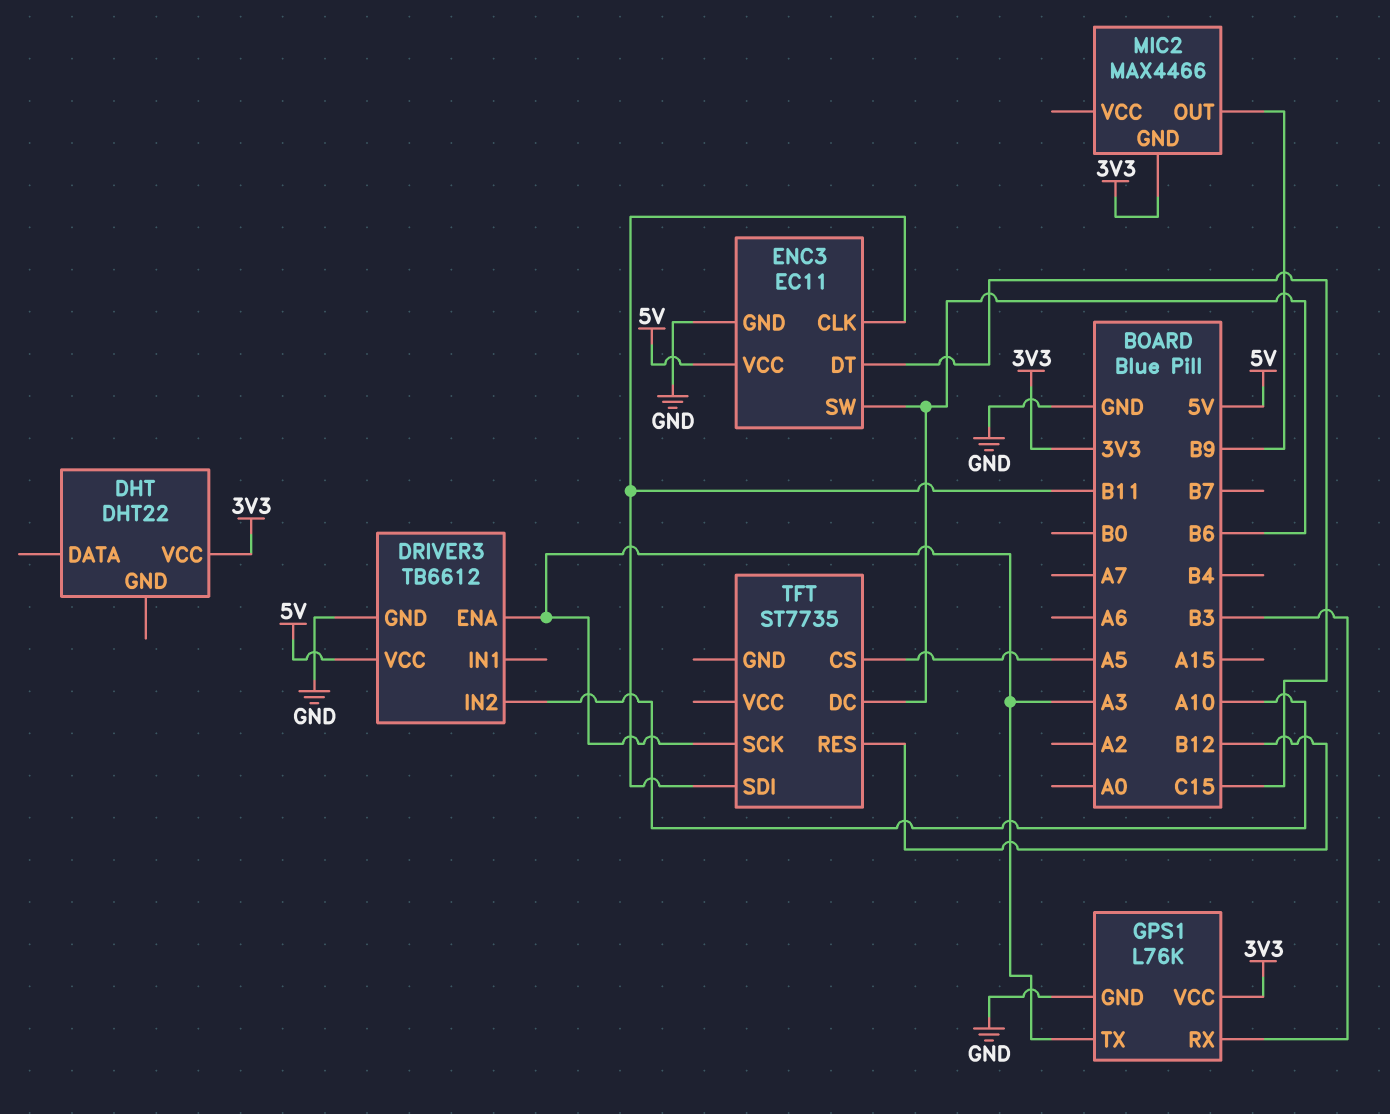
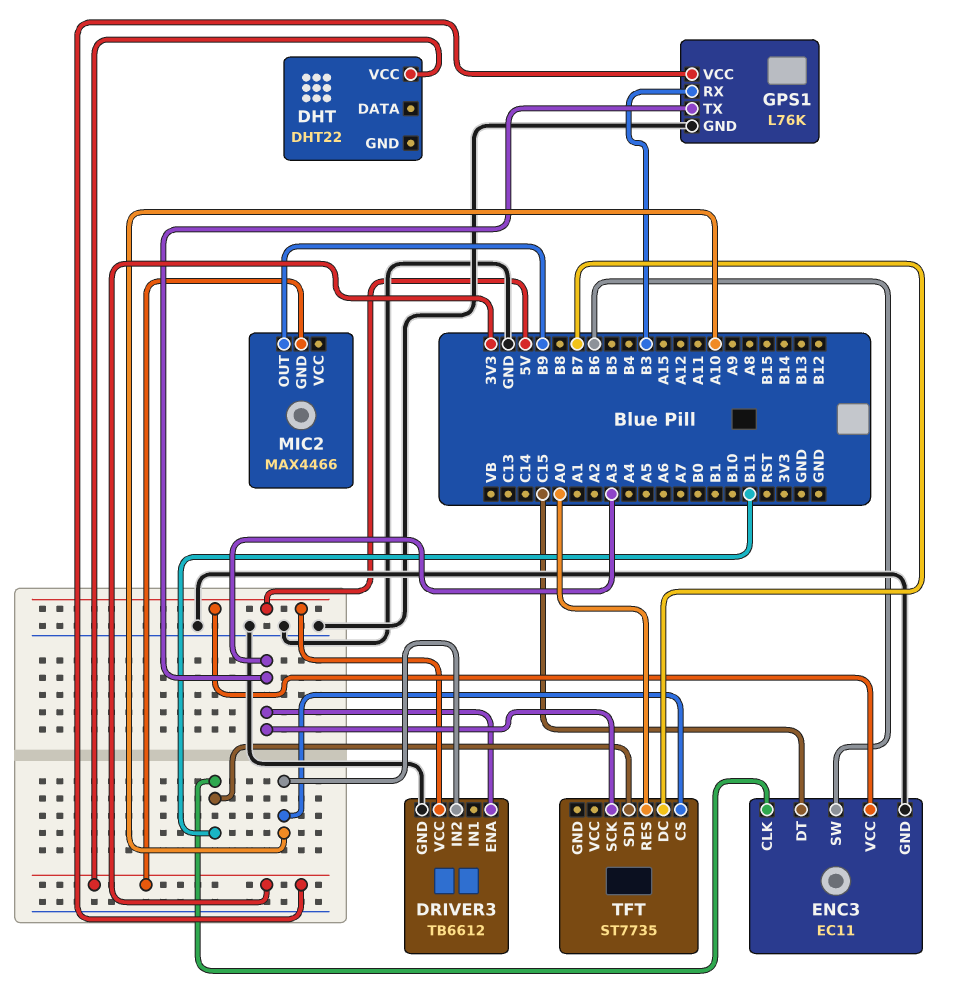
TFT pin CS: A5 -> A10
TFT pin DC: B6 -> B7
TFT pin RES: B12 -> A0

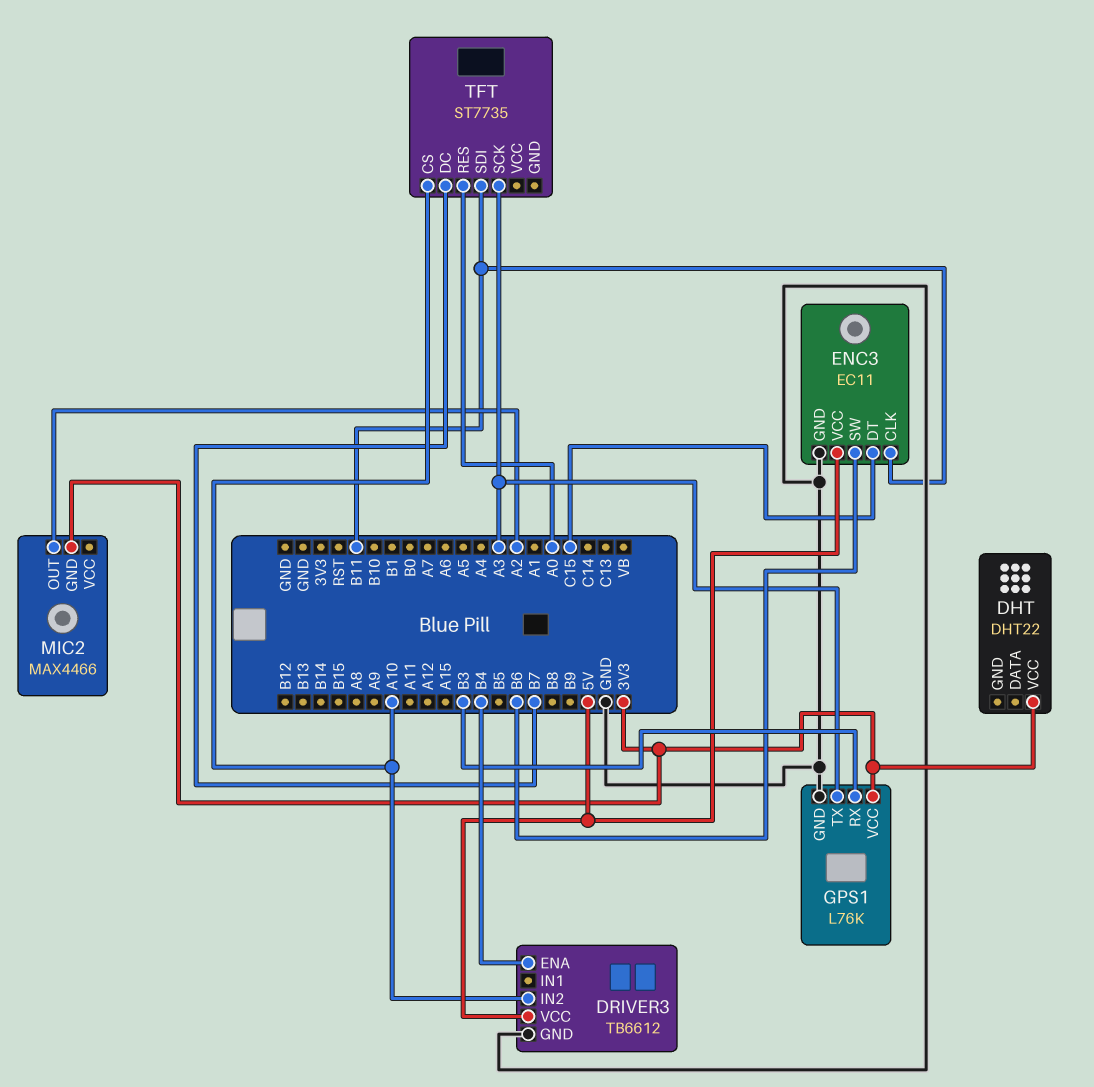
DRIVER3 pin ENA: A3 -> B4
MIC2 pin OUT: B9 -> A2

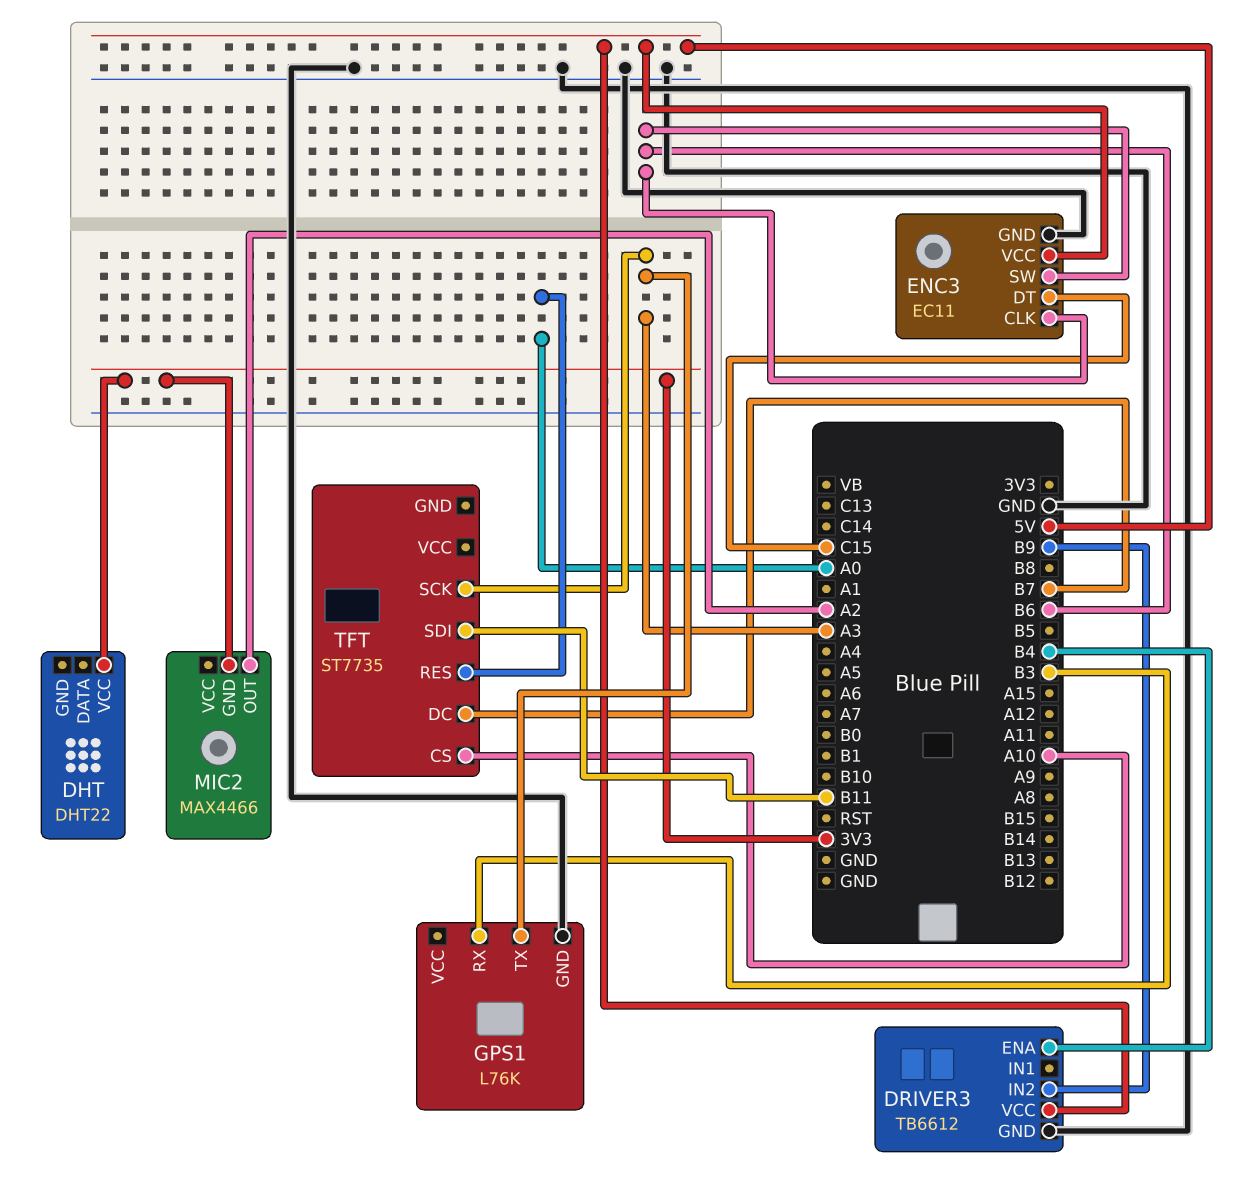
DRIVER3 pin IN2: A10 -> B9
ENC3 pin CLK: B11 -> B6
GPS1 pin VCC: 3V3 -> none

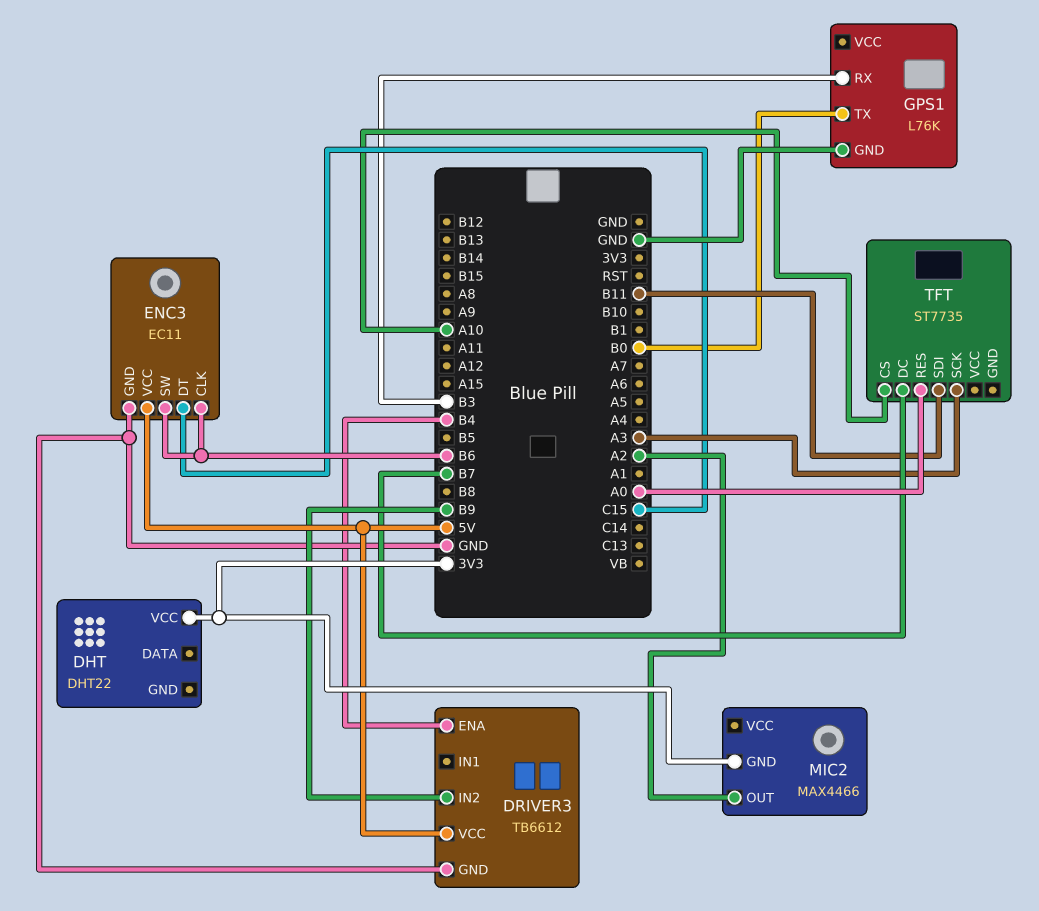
GPS1 pin TX: A3 -> B0

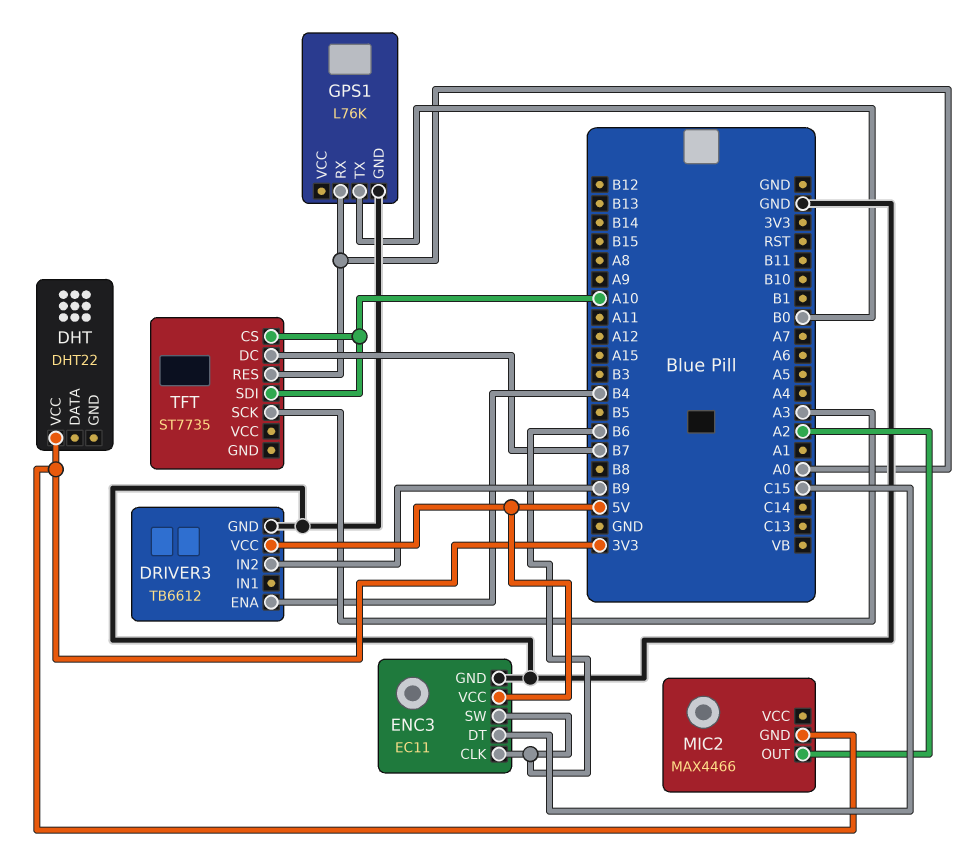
GPS1 pin RX: B3 -> A0
TFT pin SDI: B11 -> A10

